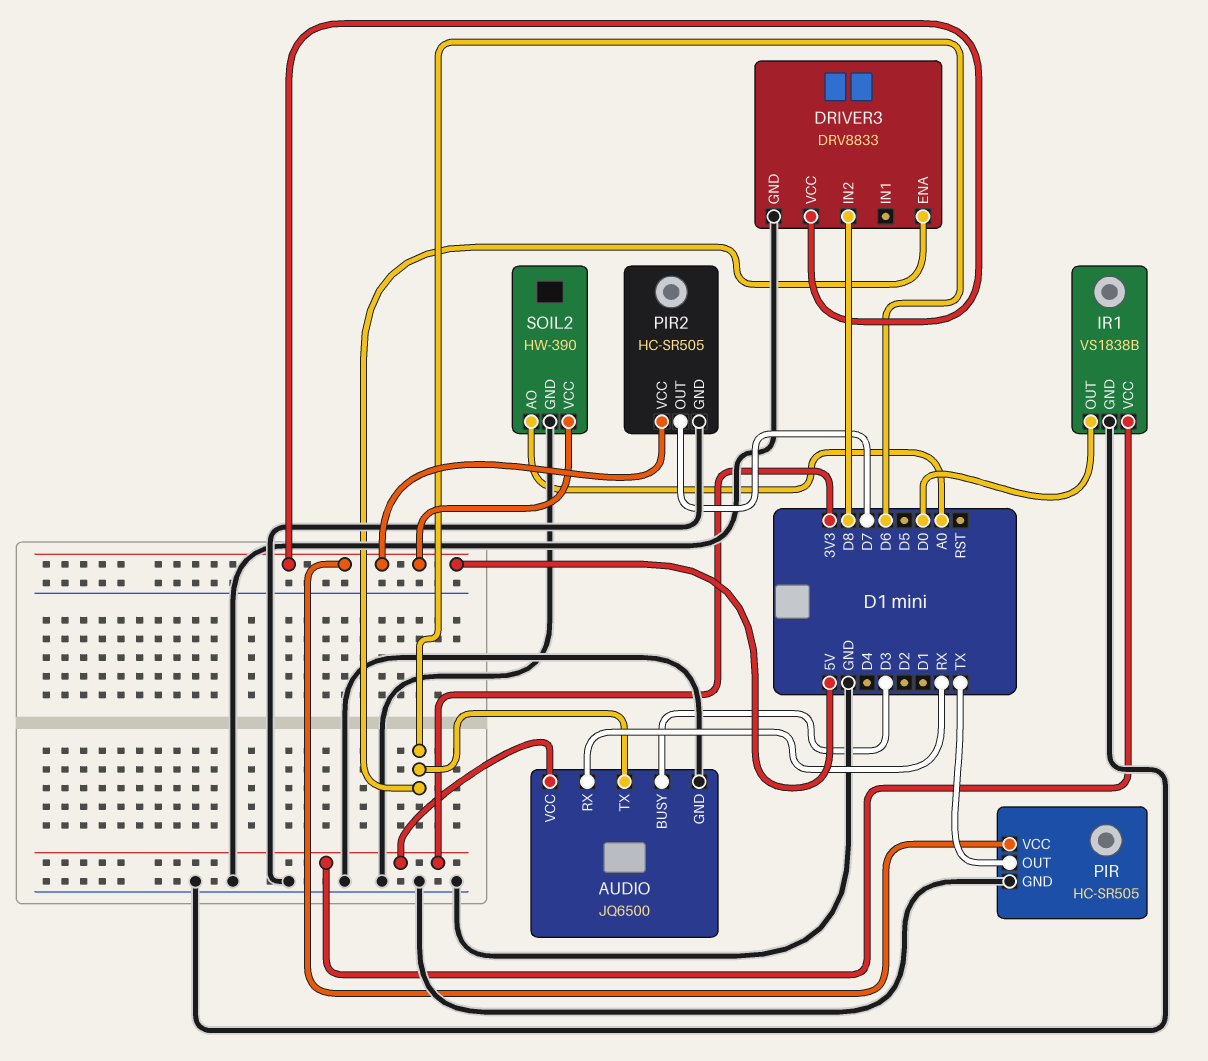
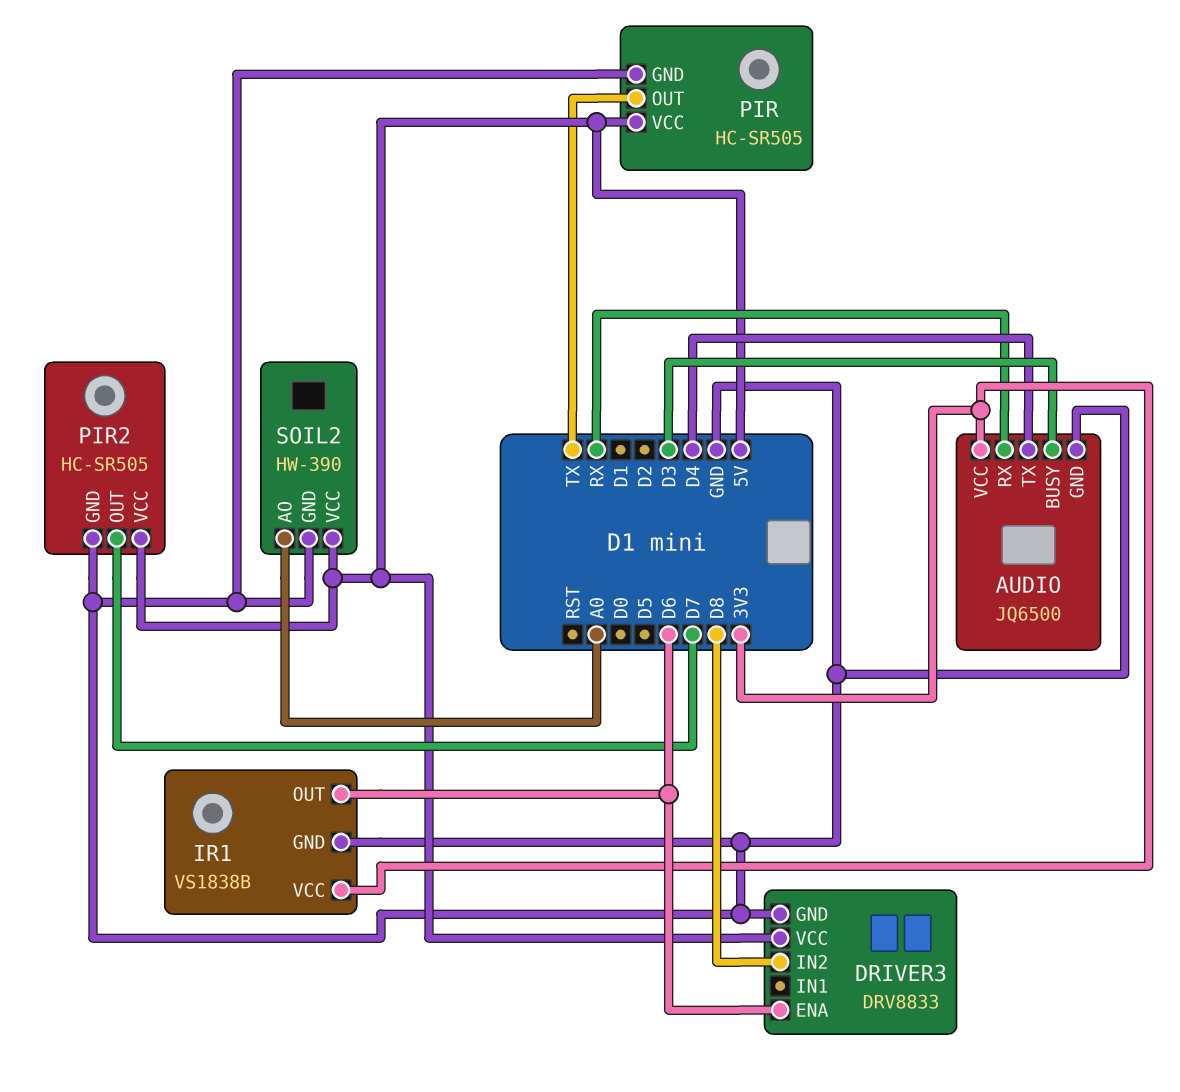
AUDIO pin TX: D6 -> D4
IR1 pin OUT: D0 -> D6

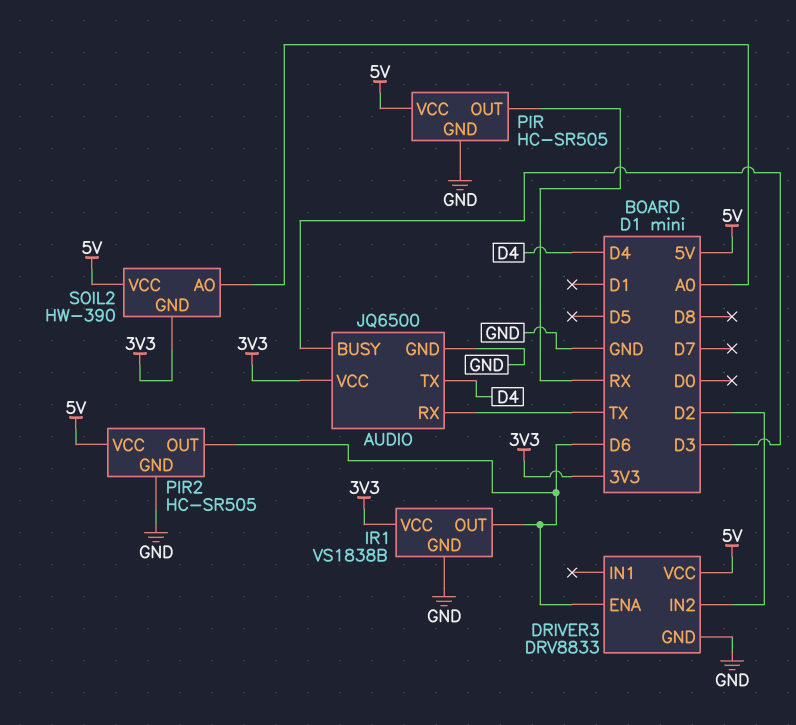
AUDIO pin RX: RX -> TX
DRIVER3 pin IN2: D8 -> D2
PIR pin OUT: TX -> RX
PIR2 pin OUT: D7 -> D6
SOIL2 pin GND: GND -> 3V3

